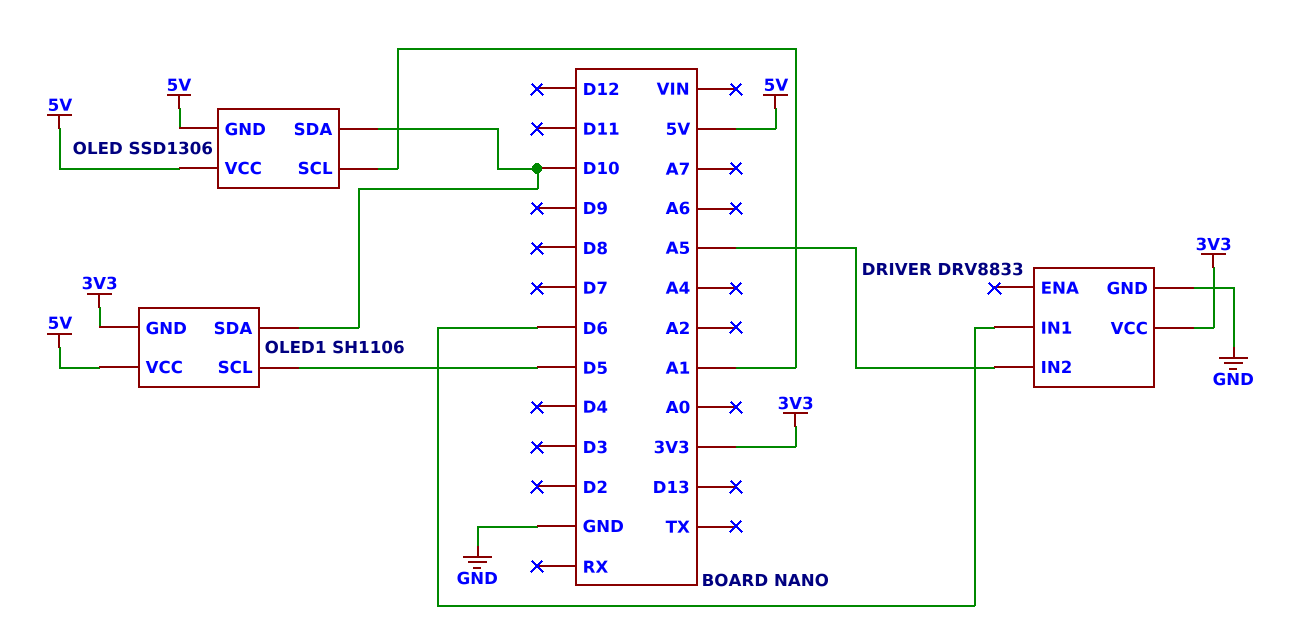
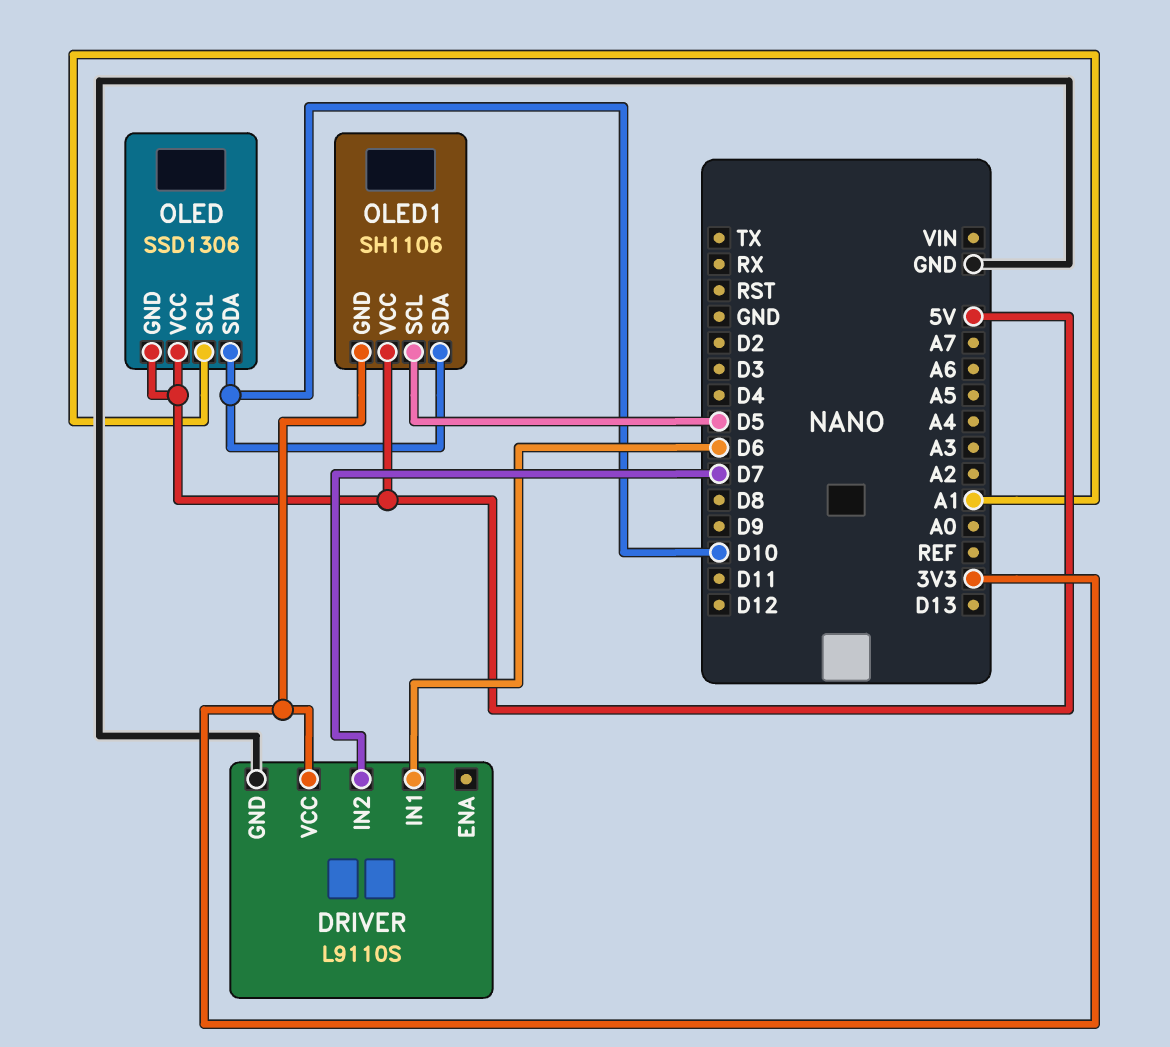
DRIVER: DRV8833 -> L9110S
DRIVER pin IN2: A5 -> D7

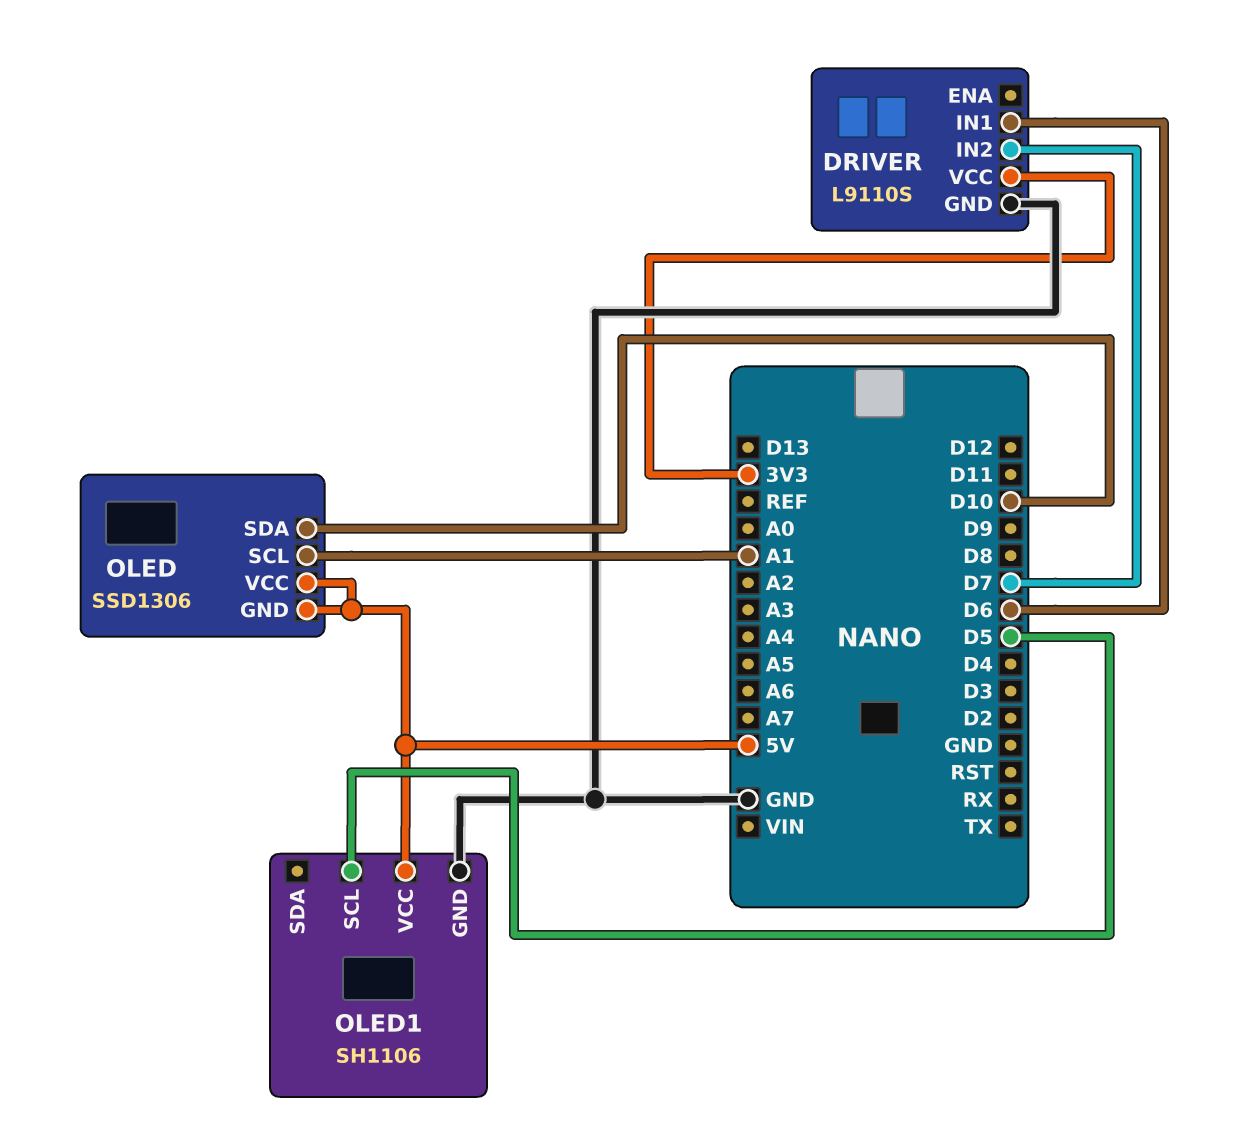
OLED1 pin GND: 3V3 -> GND
OLED1 pin SDA: D10 -> none

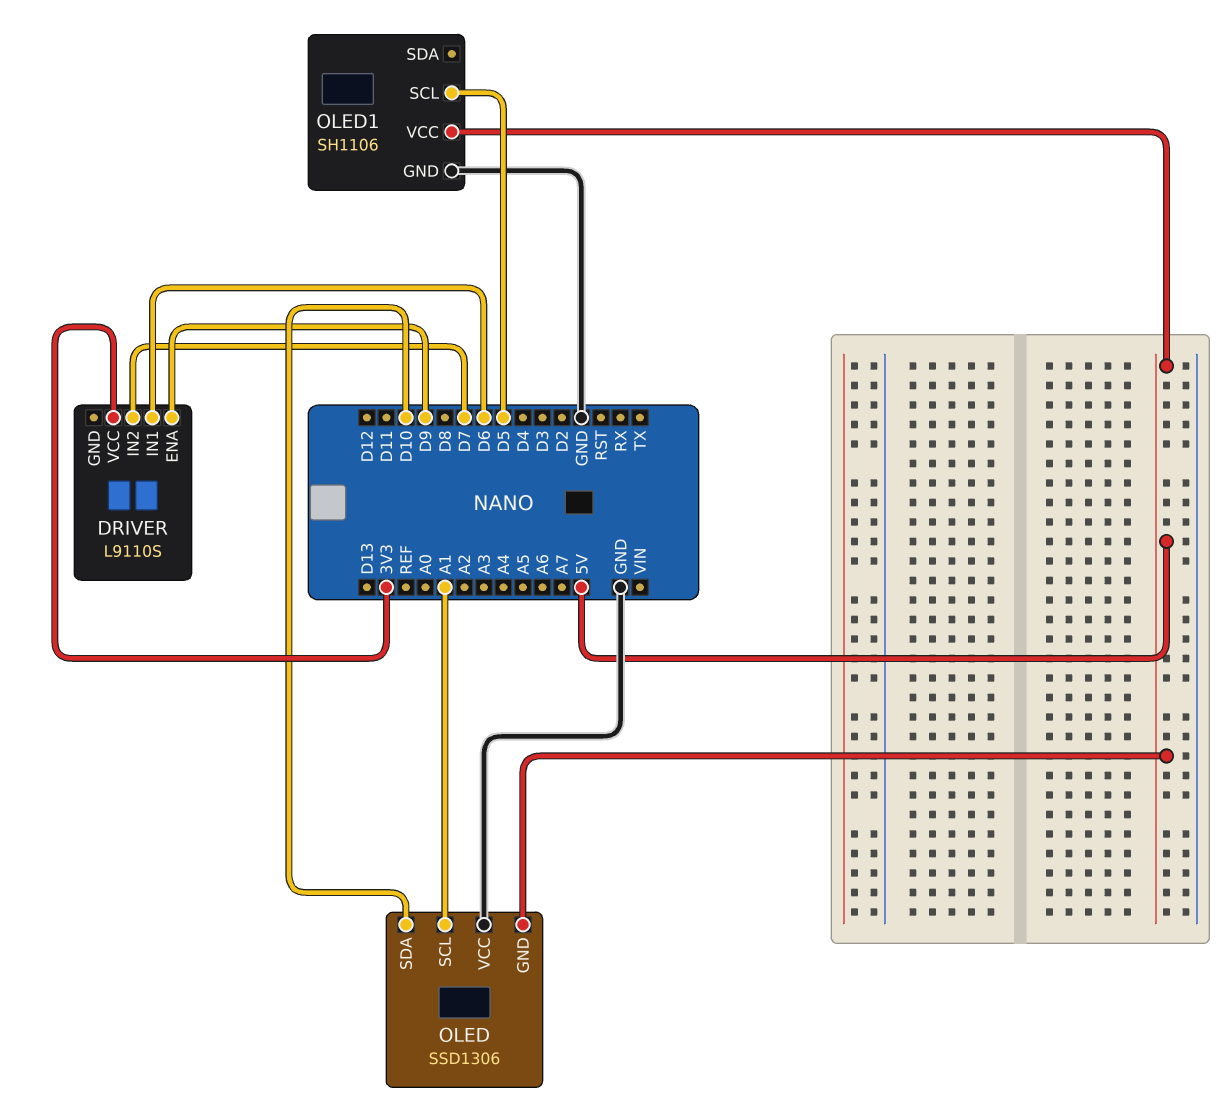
DRIVER pin ENA: none -> D9
DRIVER pin GND: GND -> none
OLED pin VCC: 5V -> GND

